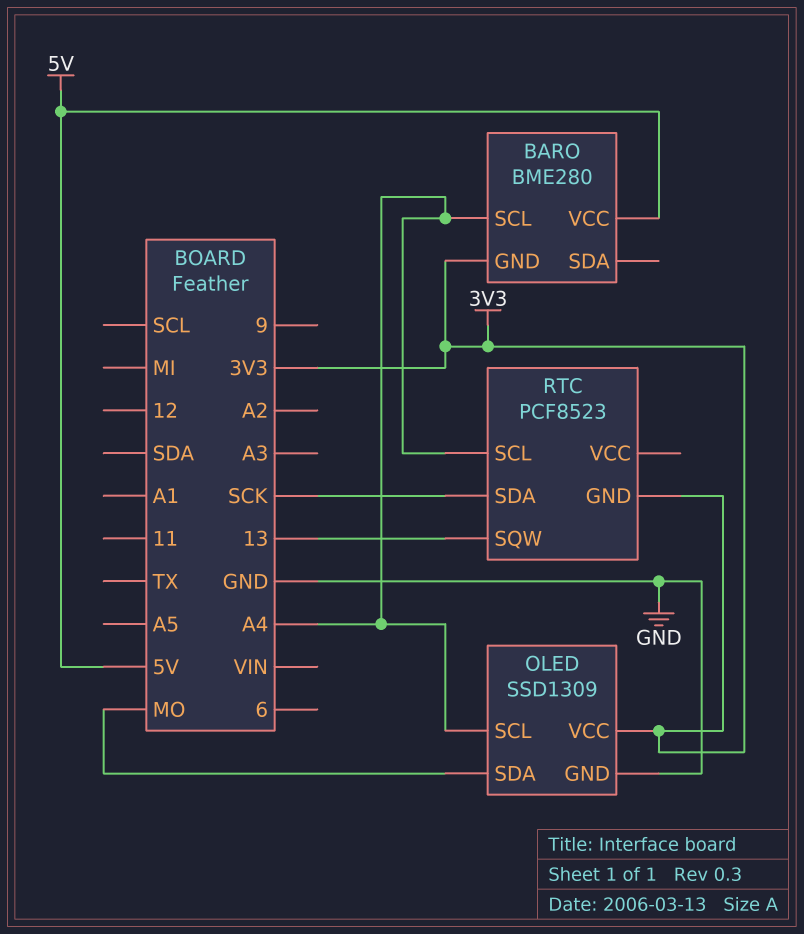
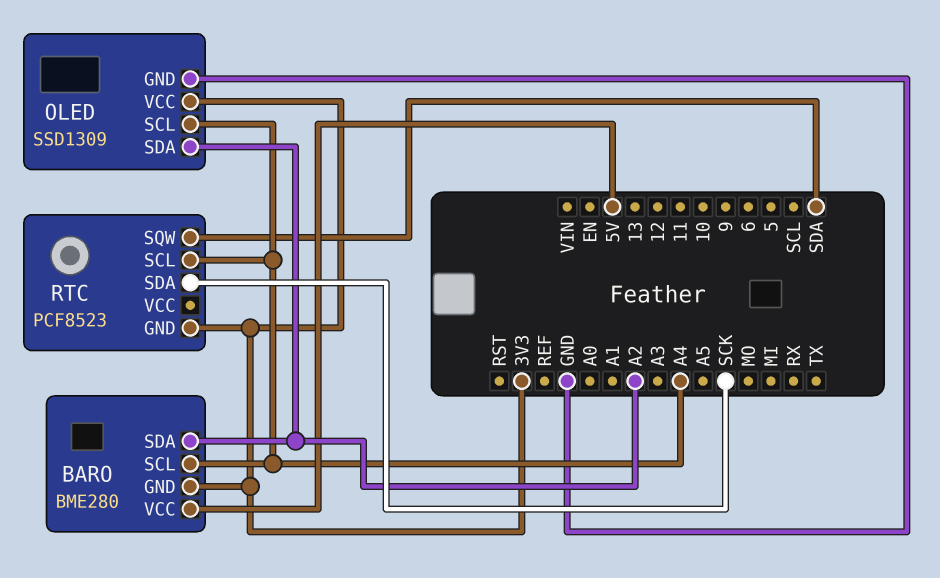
BARO pin SDA: none -> A2
OLED pin SDA: MO -> A2
RTC pin SQW: 13 -> SDA

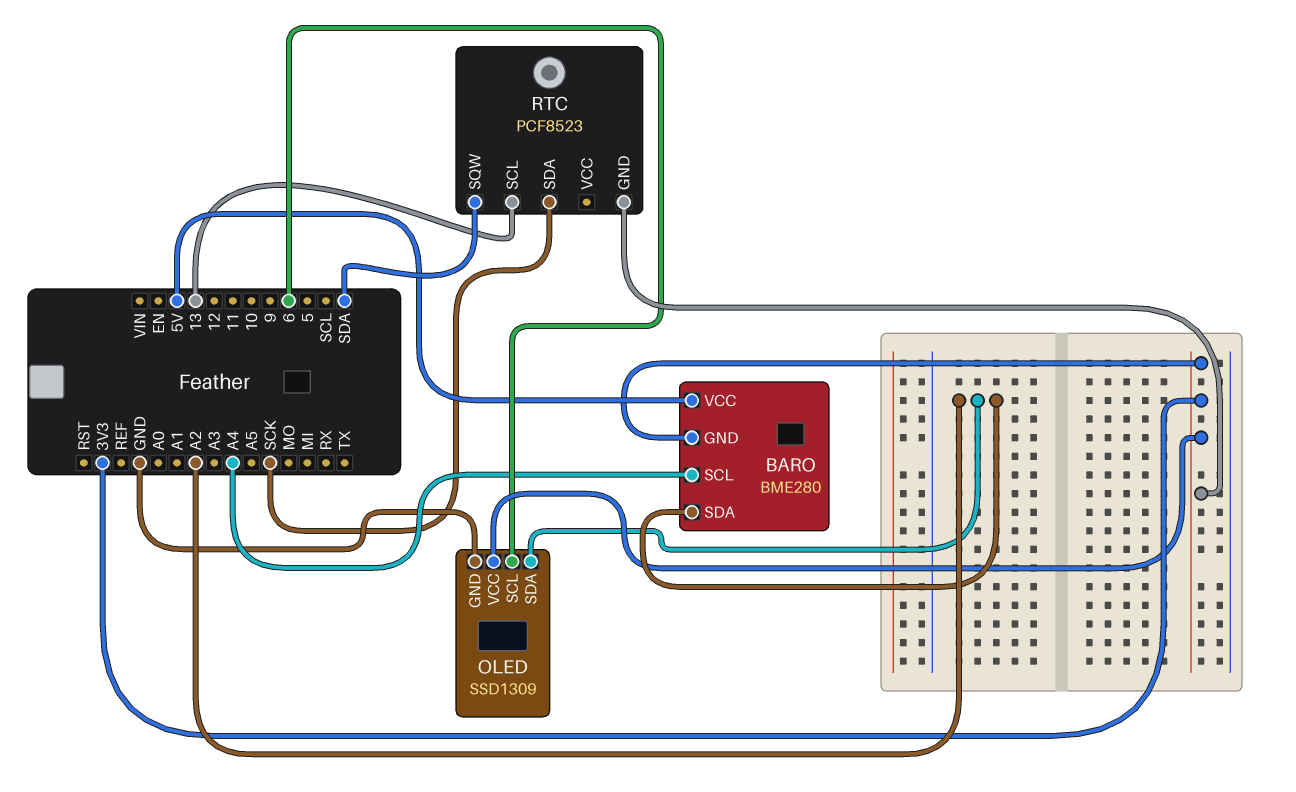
OLED pin SCL: A4 -> 6
RTC pin SCL: A4 -> 13

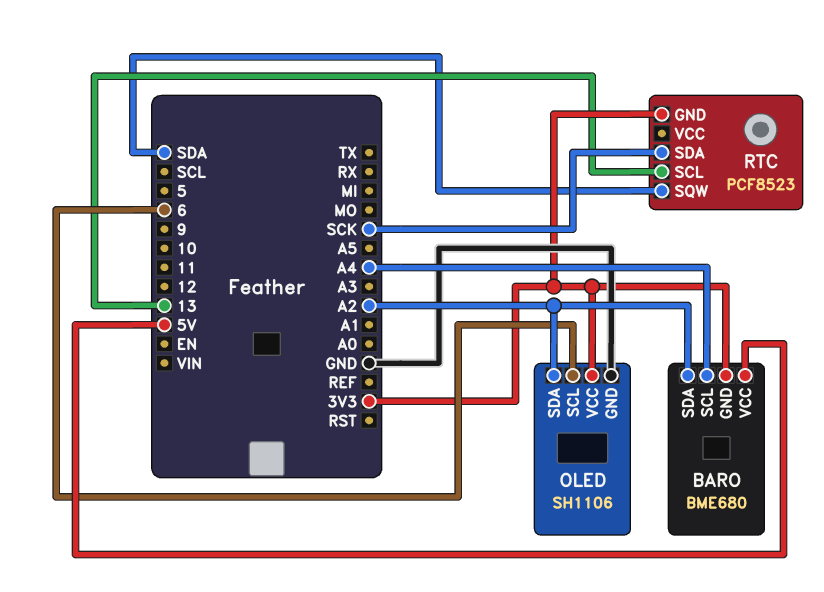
BARO: BME280 -> BME680
OLED: SSD1309 -> SH1106

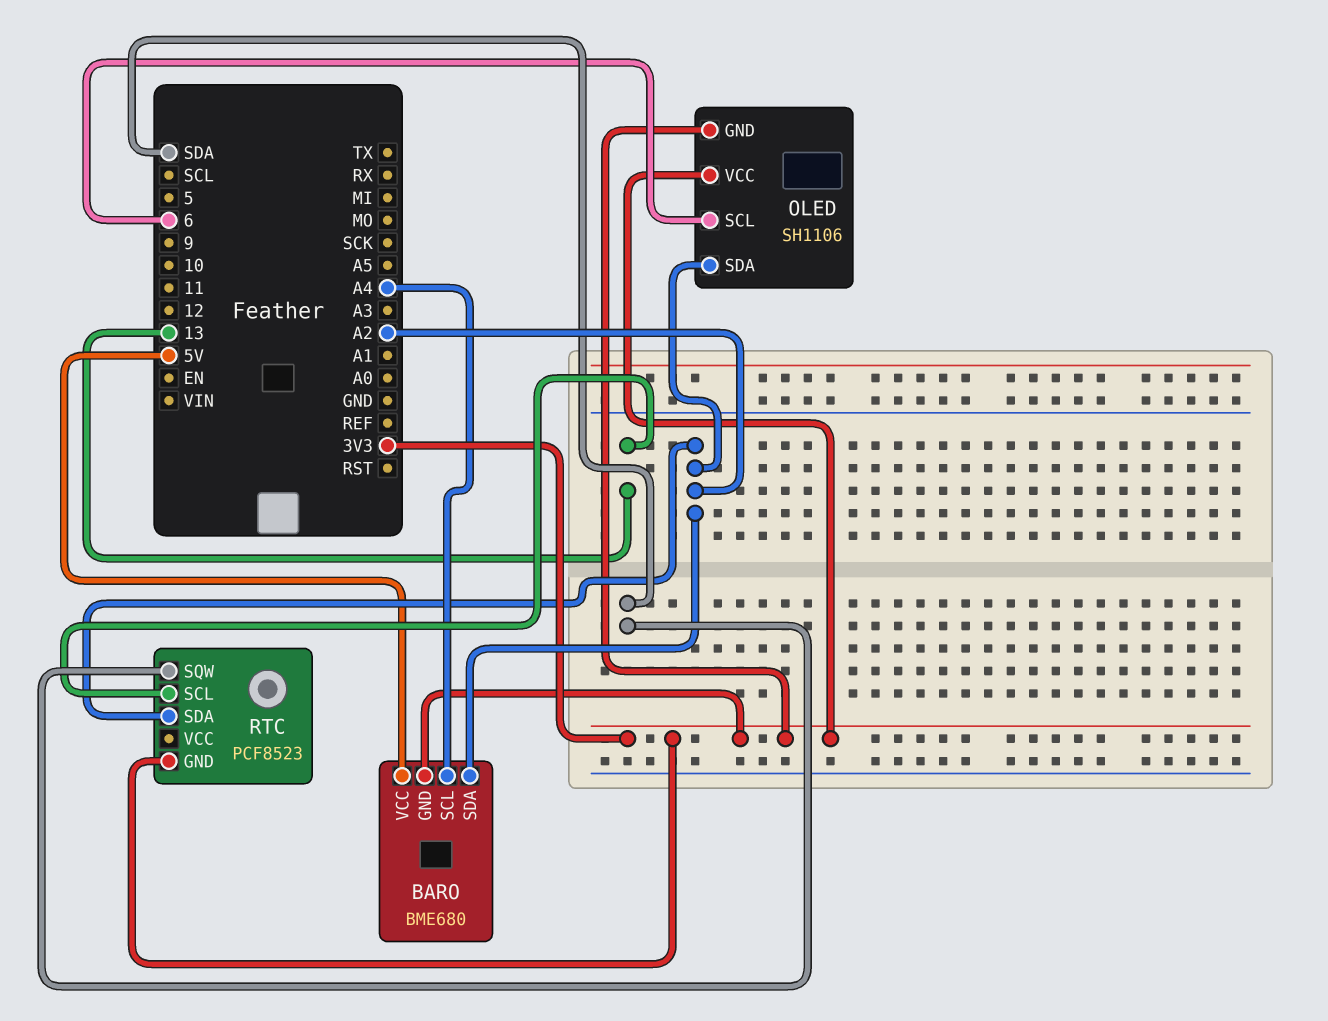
OLED pin GND: GND -> 3V3
RTC pin SDA: SCK -> A2

